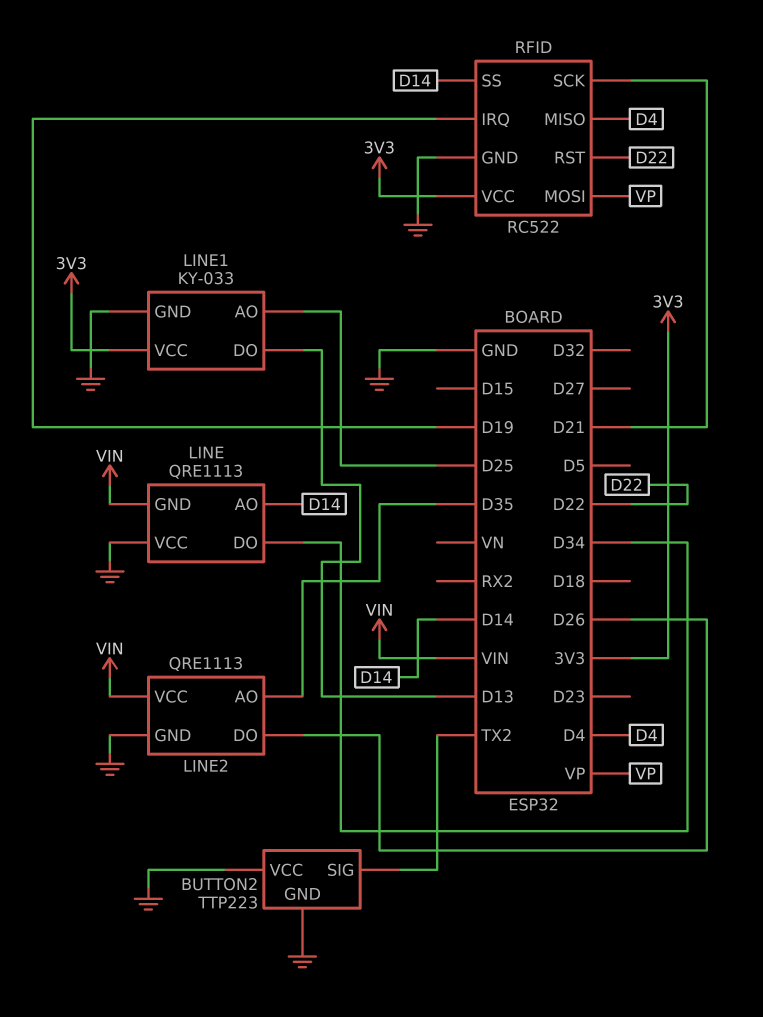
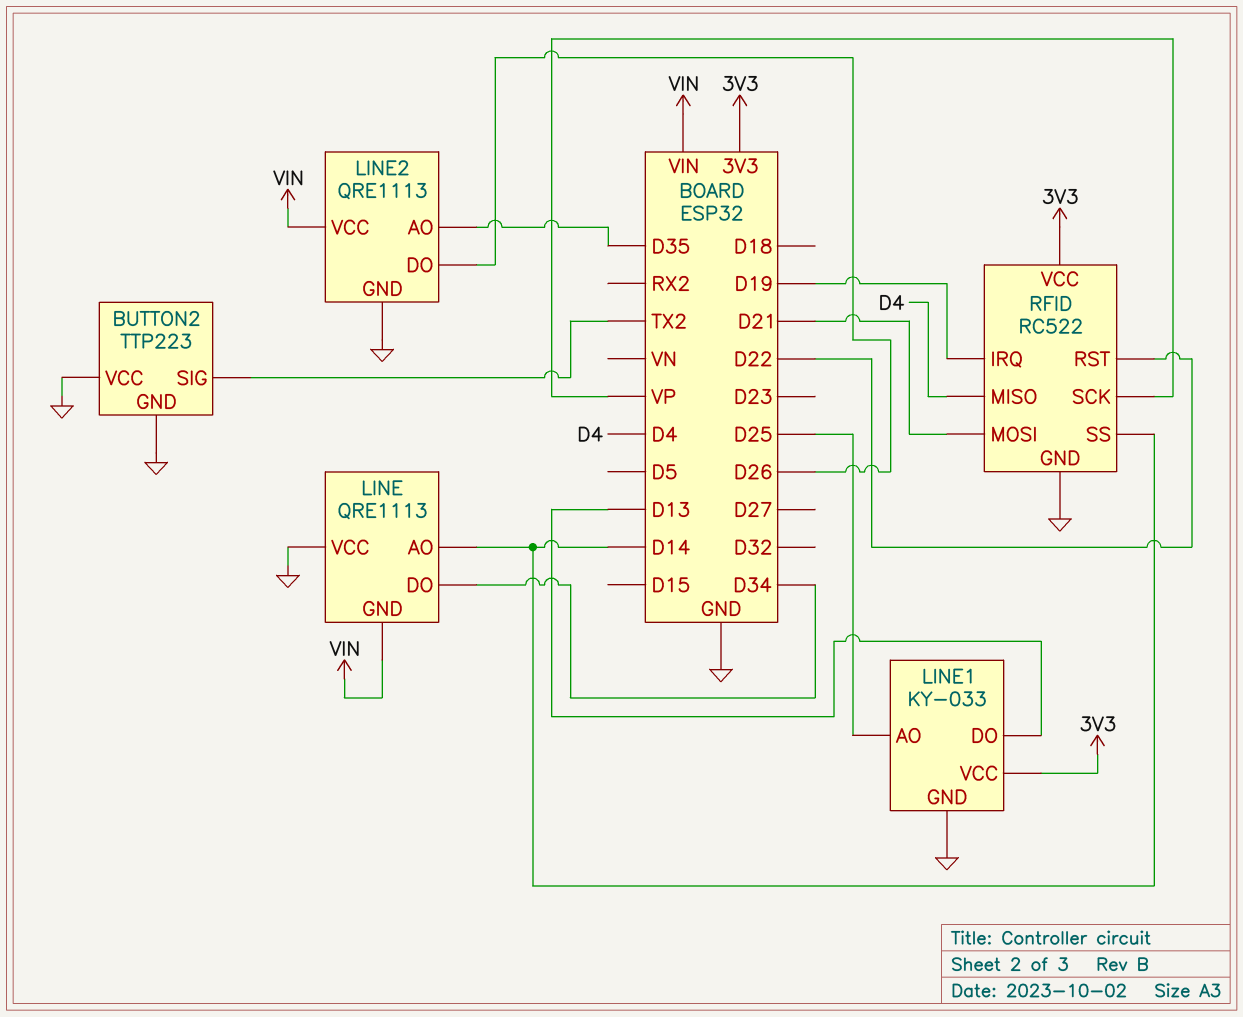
RFID pin MOSI: VP -> D21
RFID pin SCK: D21 -> VP

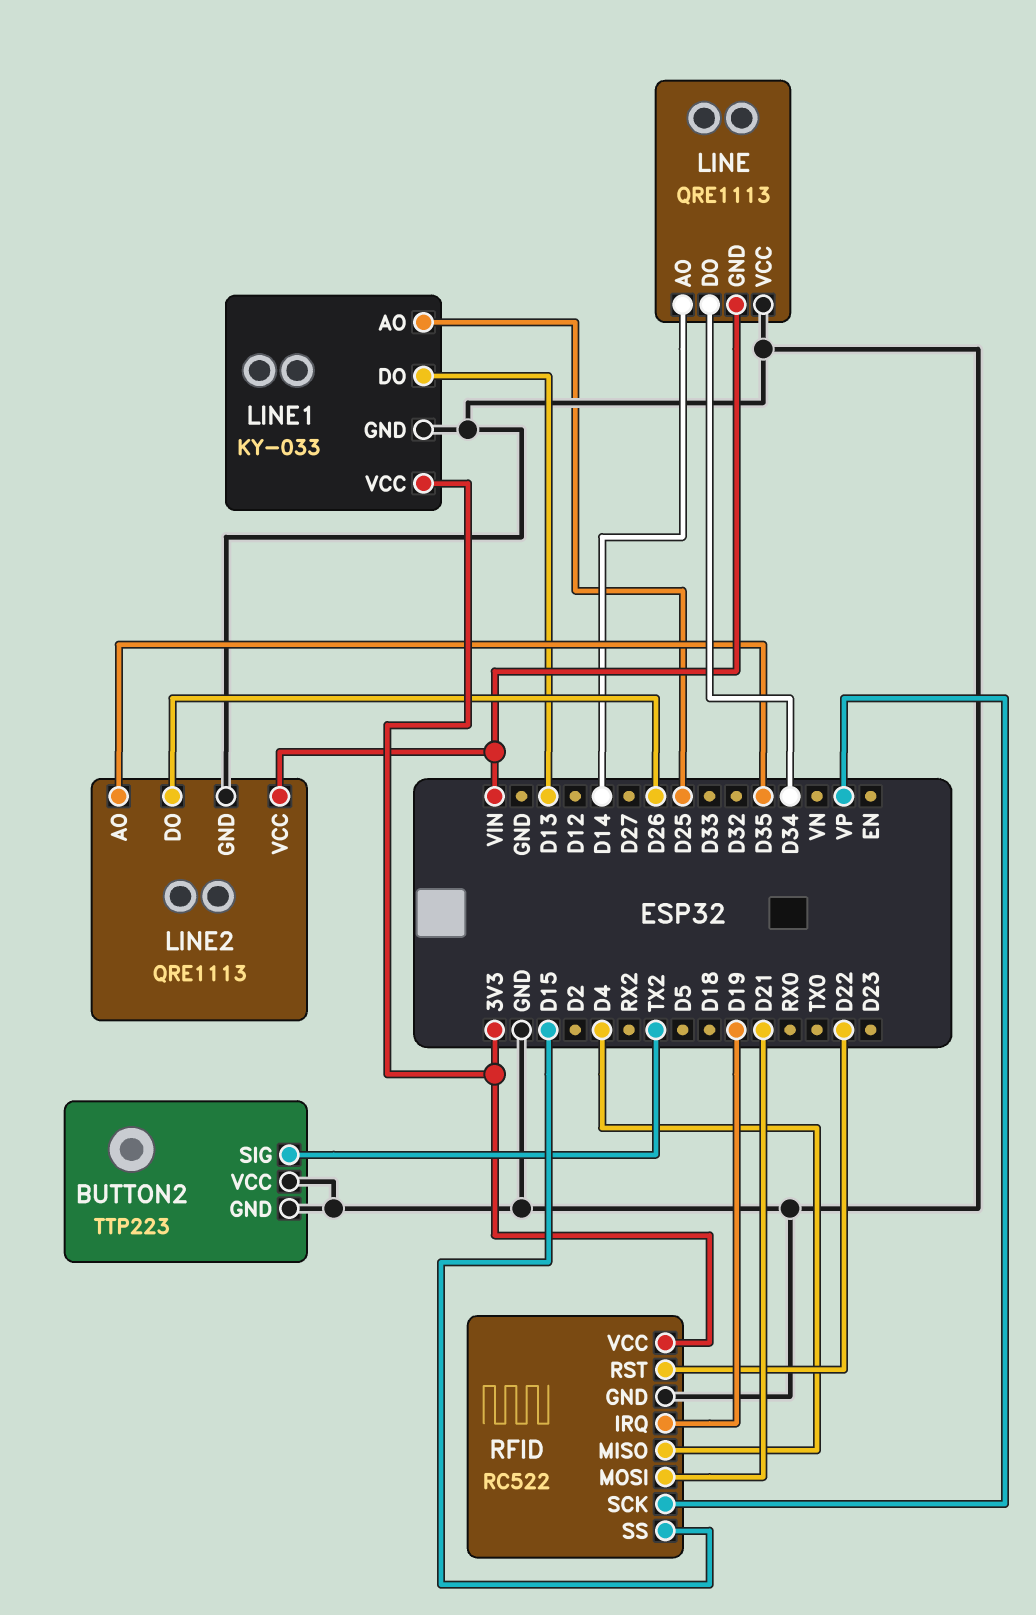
RFID pin SS: D14 -> D15

